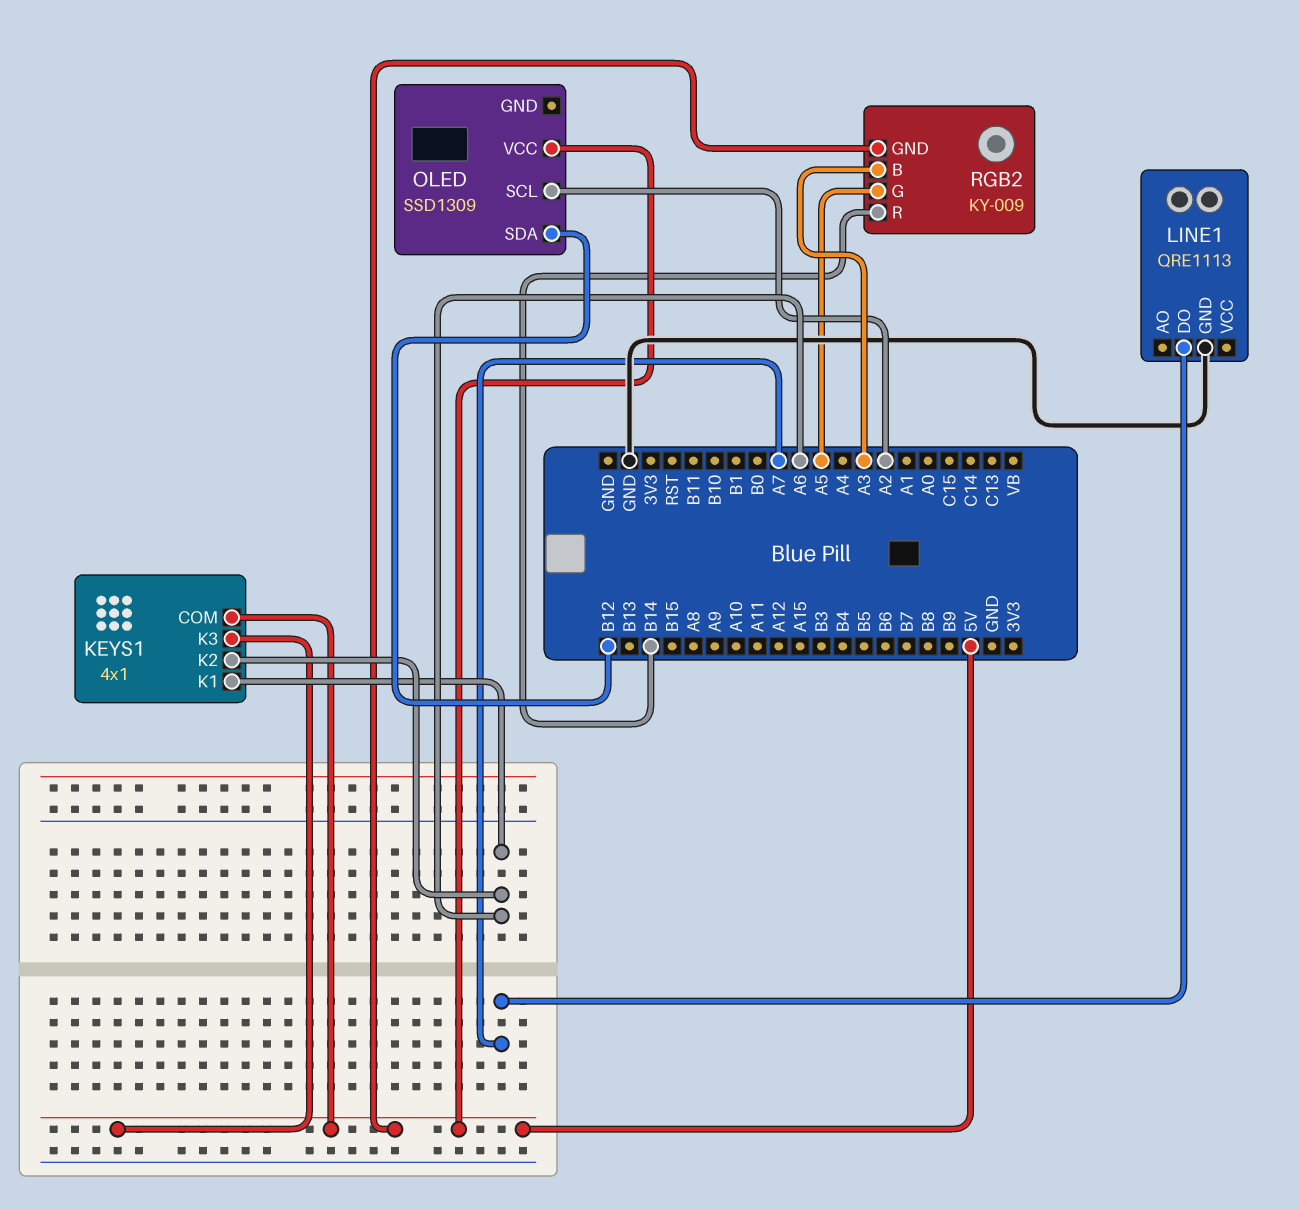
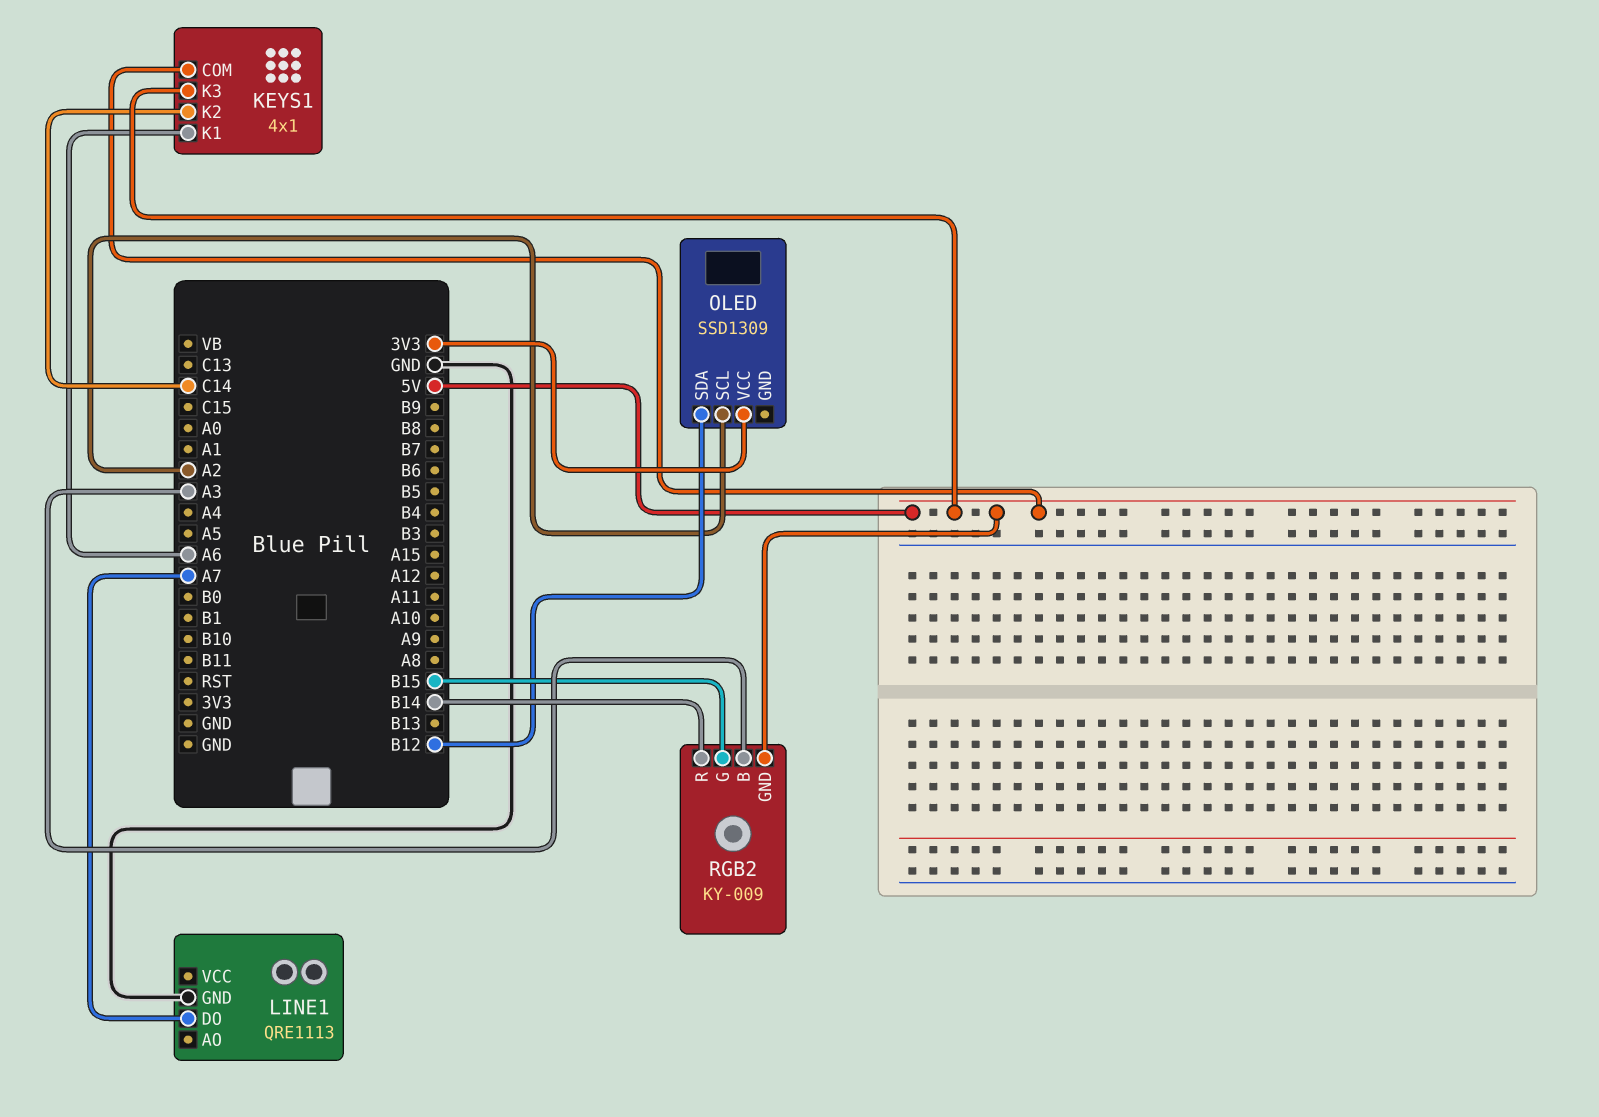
KEYS1 pin K2: A6 -> C14
OLED pin VCC: 5V -> 3V3
RGB2 pin G: A5 -> B15

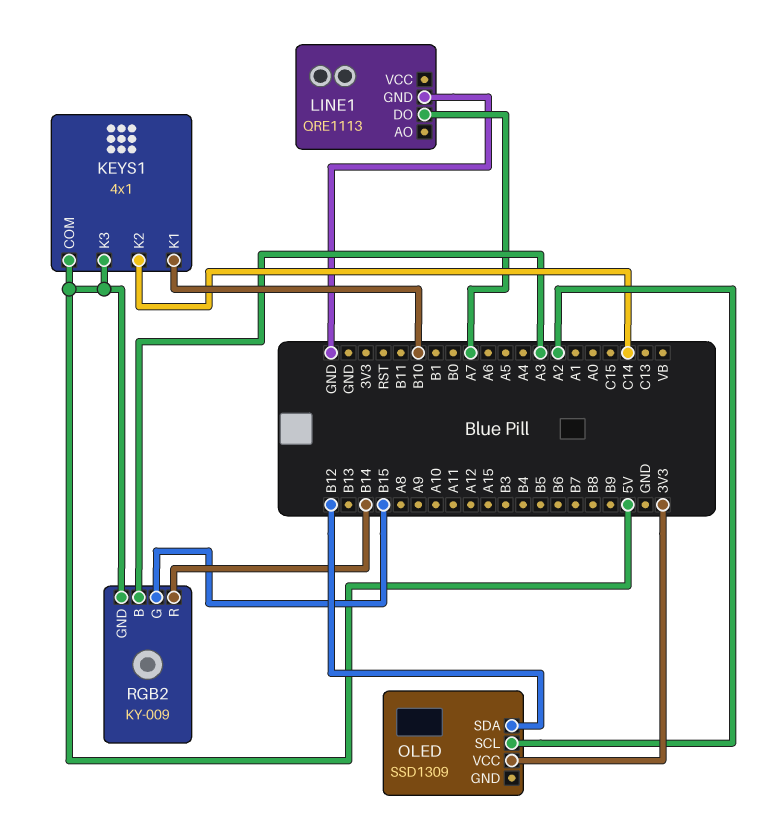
KEYS1 pin K1: A6 -> B10

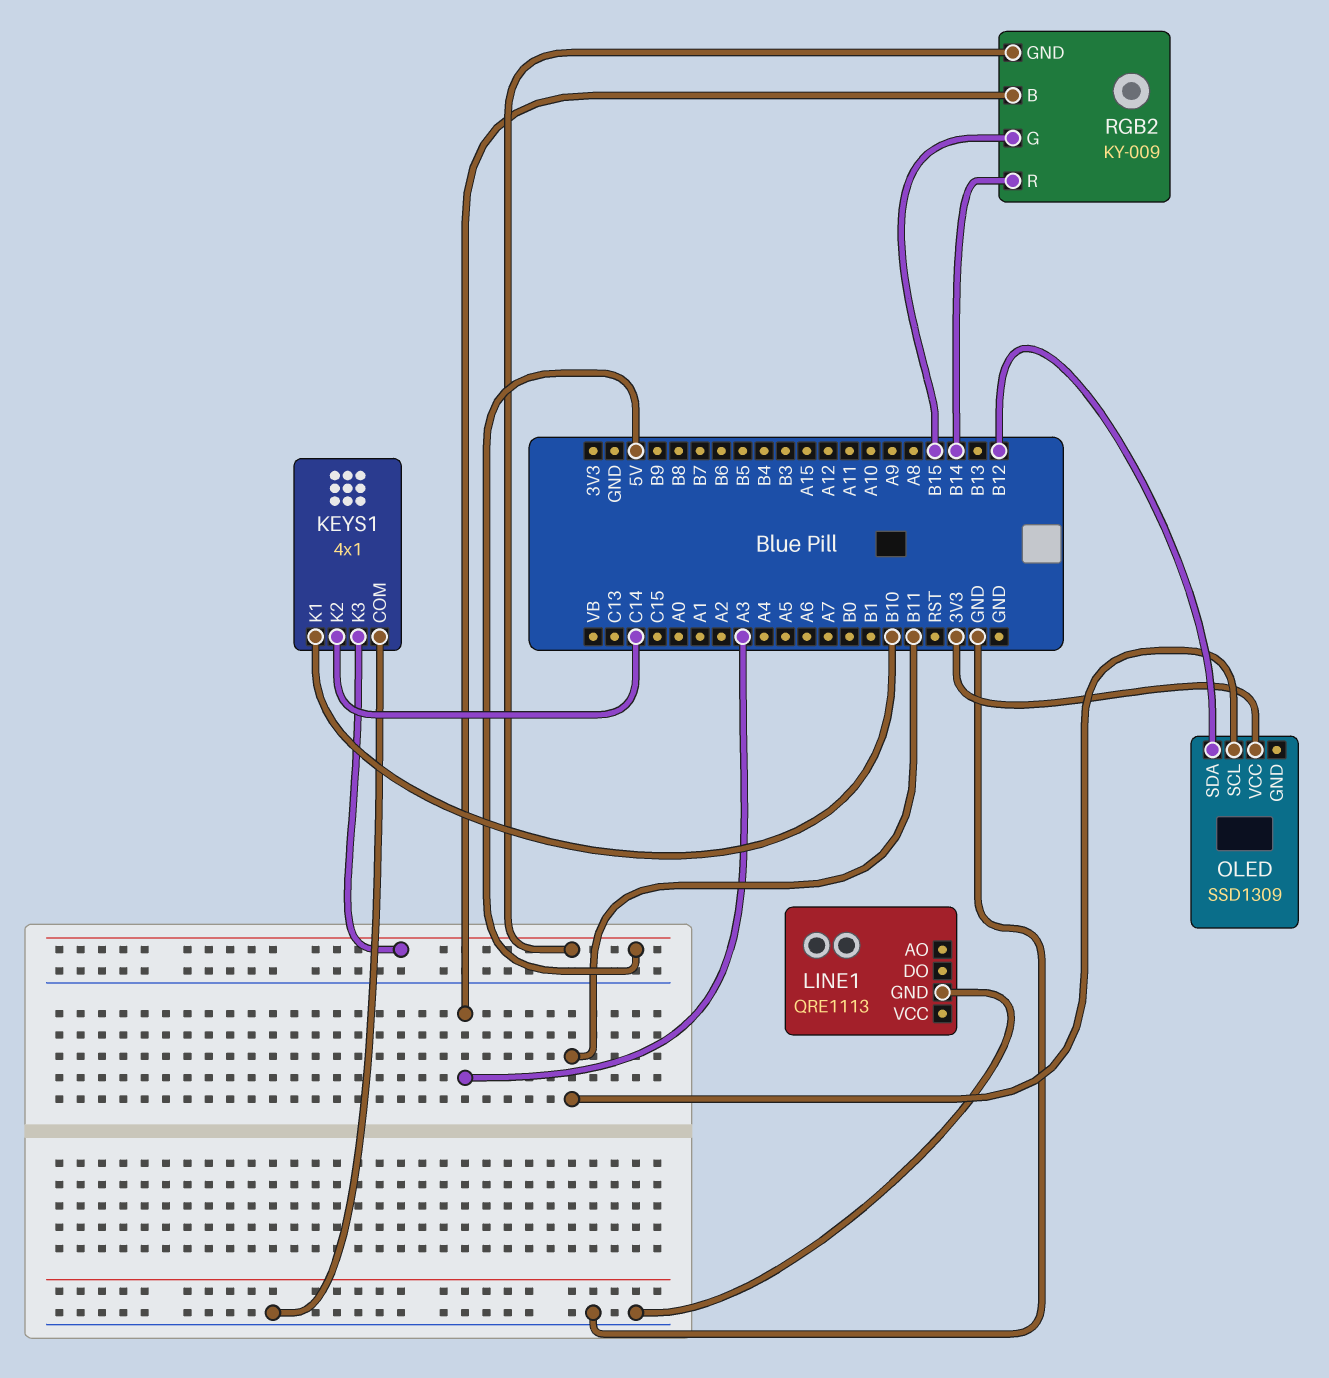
KEYS1 pin COM: 5V -> GND
LINE1 pin DO: A7 -> none
OLED pin SCL: A2 -> B11

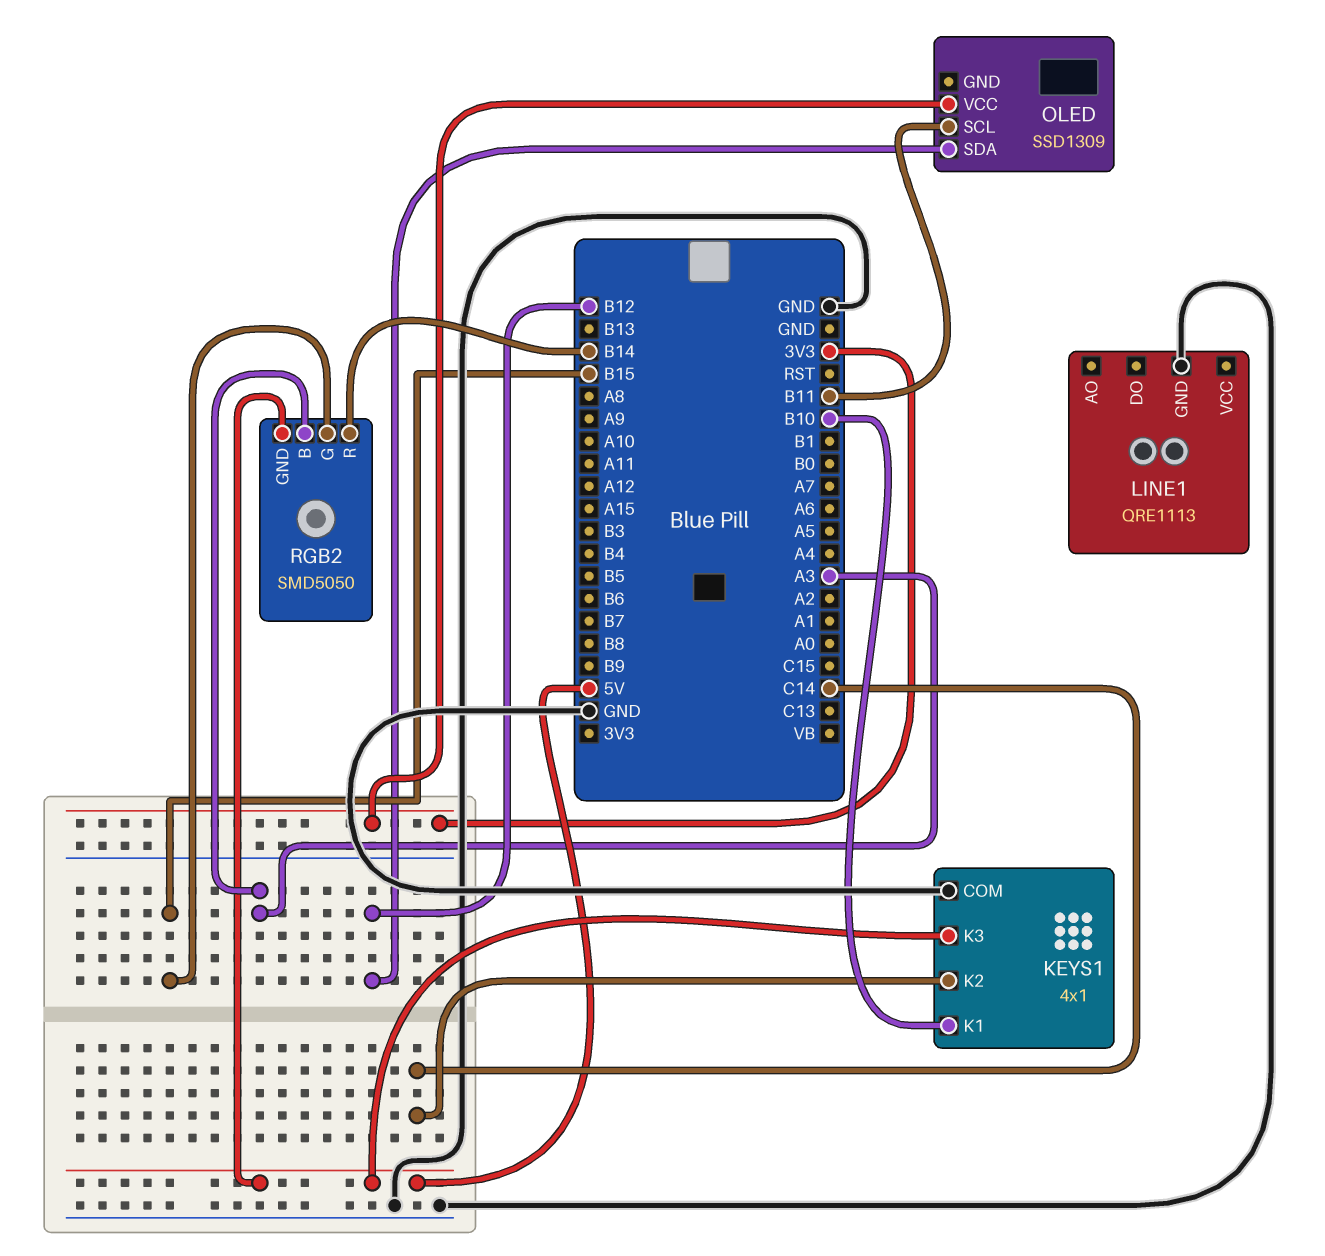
RGB2: KY-009 -> SMD5050

